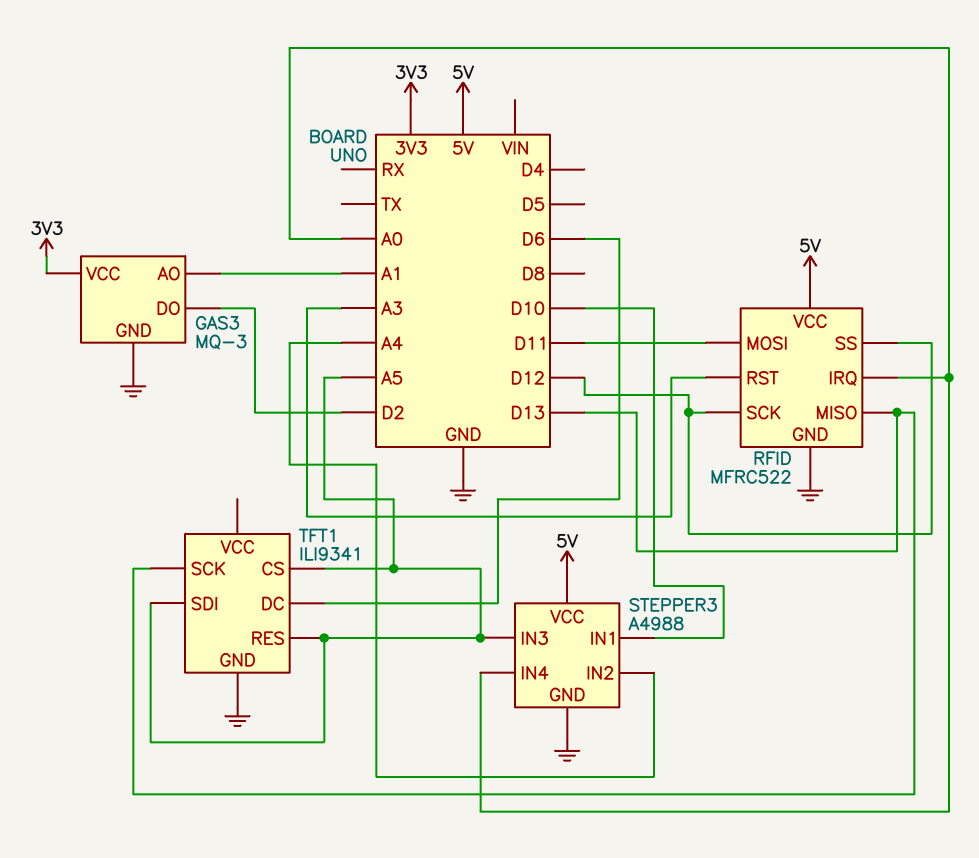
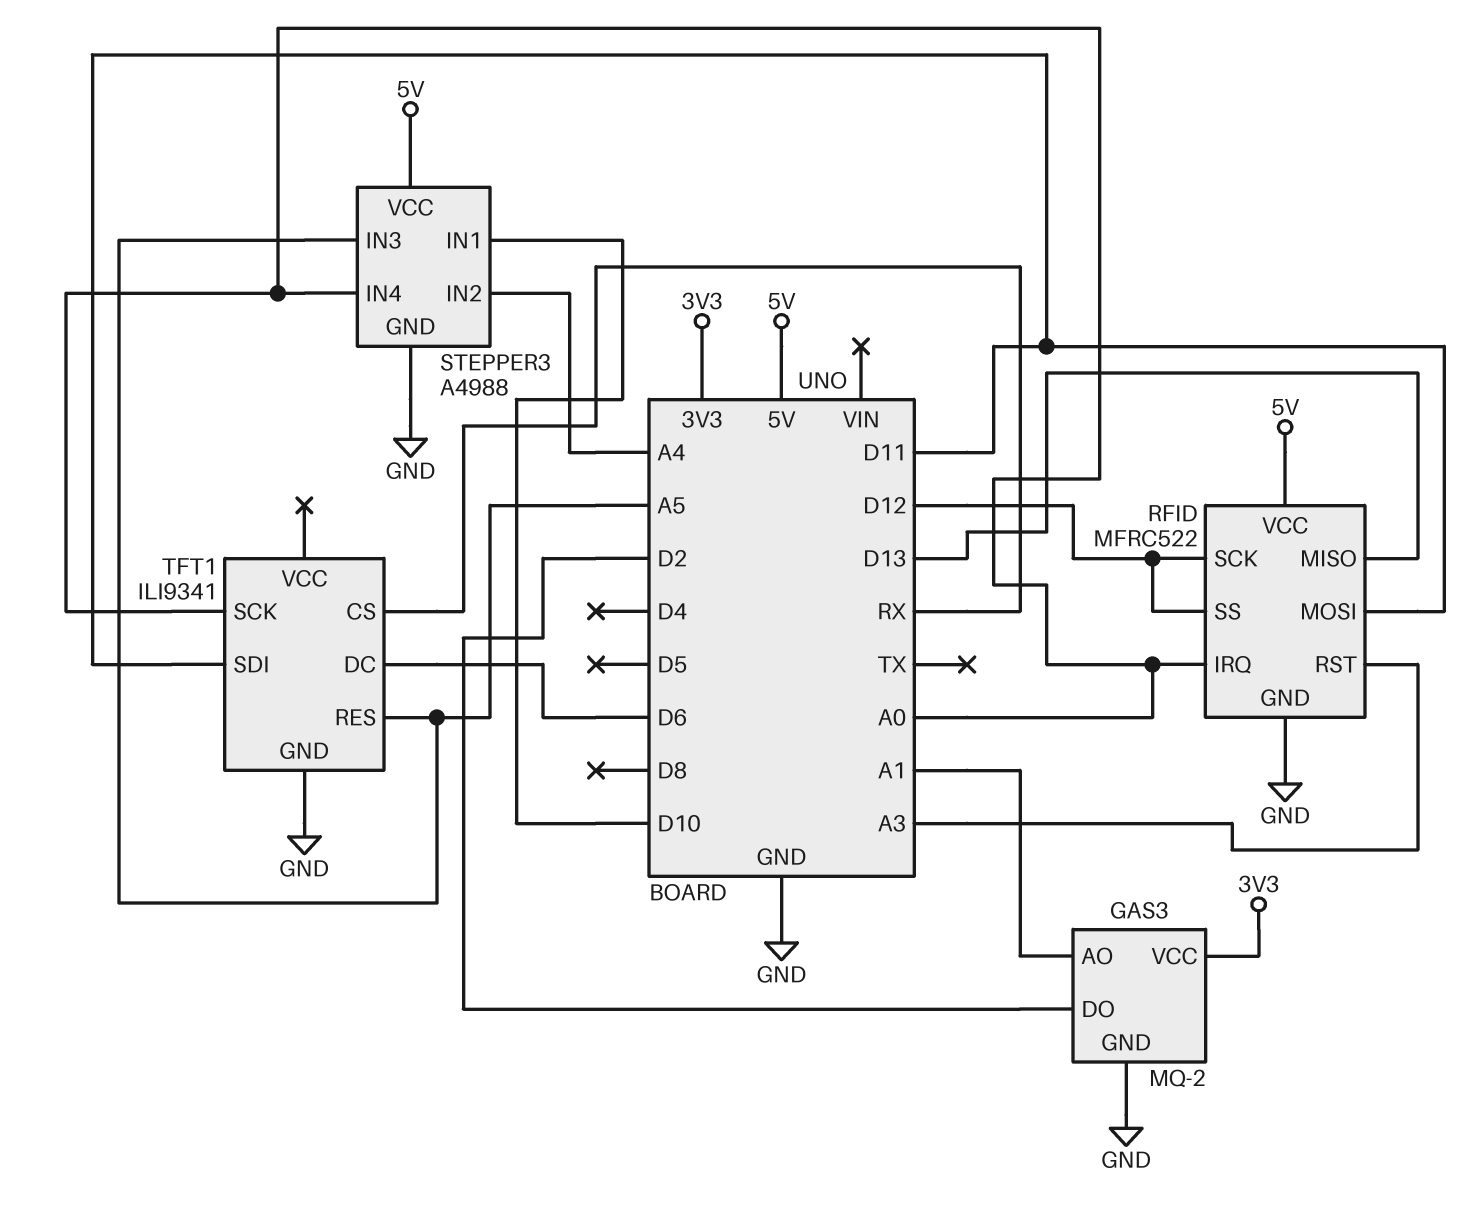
GAS3: MQ-3 -> MQ-2
TFT1 pin CS: A5 -> RX
TFT1 pin SCK: D13 -> A0
TFT1 pin SDI: A5 -> D11

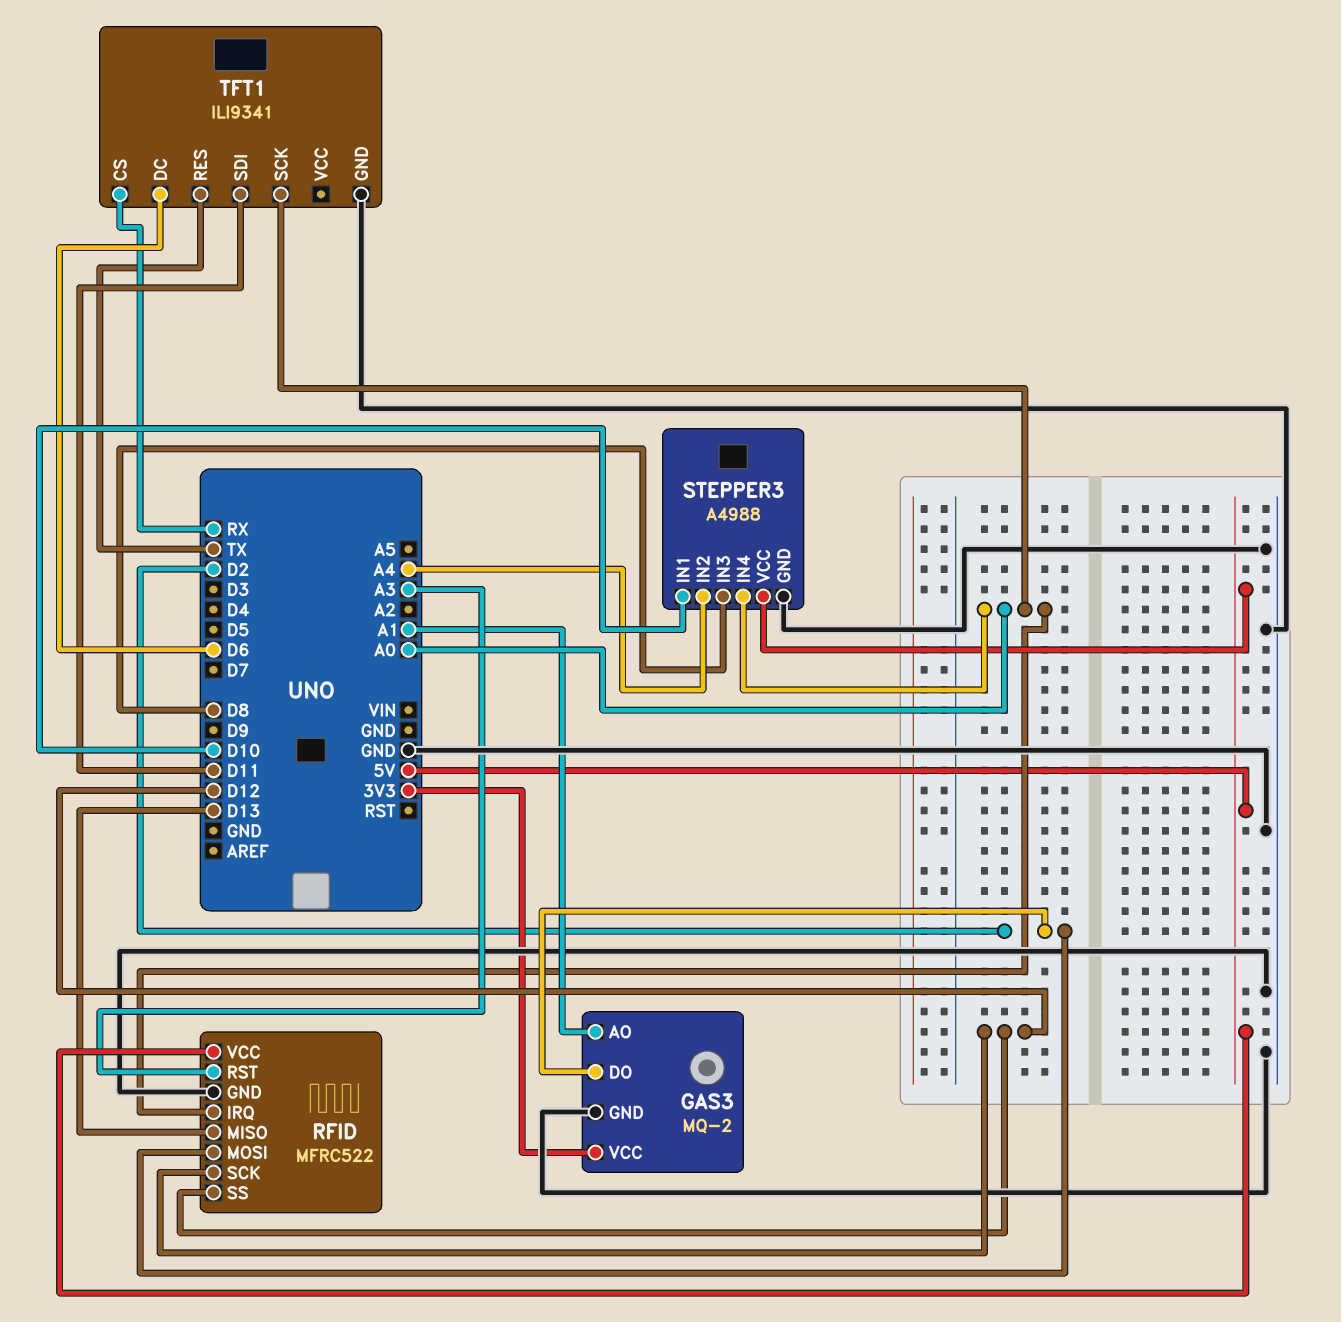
RFID pin MOSI: D11 -> D2
STEPPER3 pin IN3: A5 -> D8
TFT1 pin RES: A5 -> TX

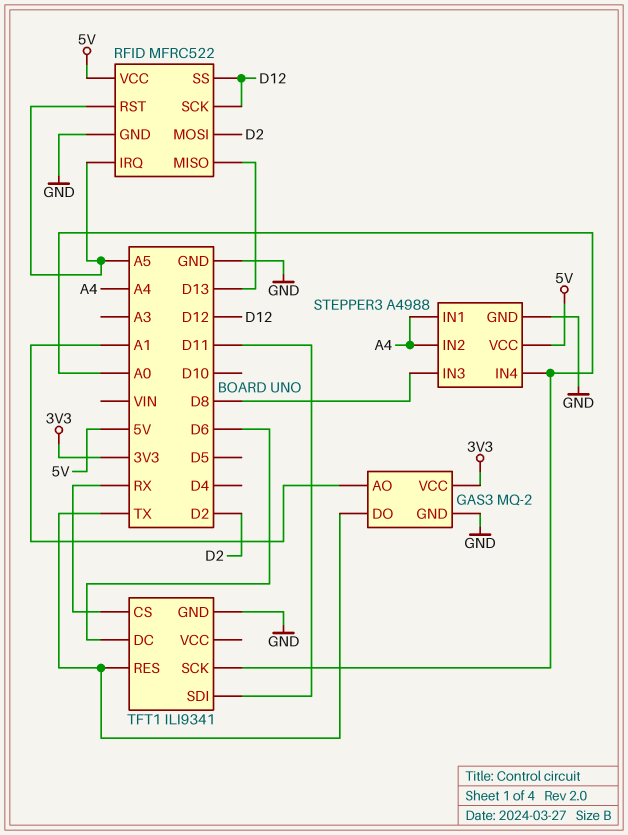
GAS3 pin DO: D2 -> TX
RFID pin IRQ: A0 -> A5
RFID pin RST: A3 -> A5
STEPPER3 pin IN1: D10 -> A4

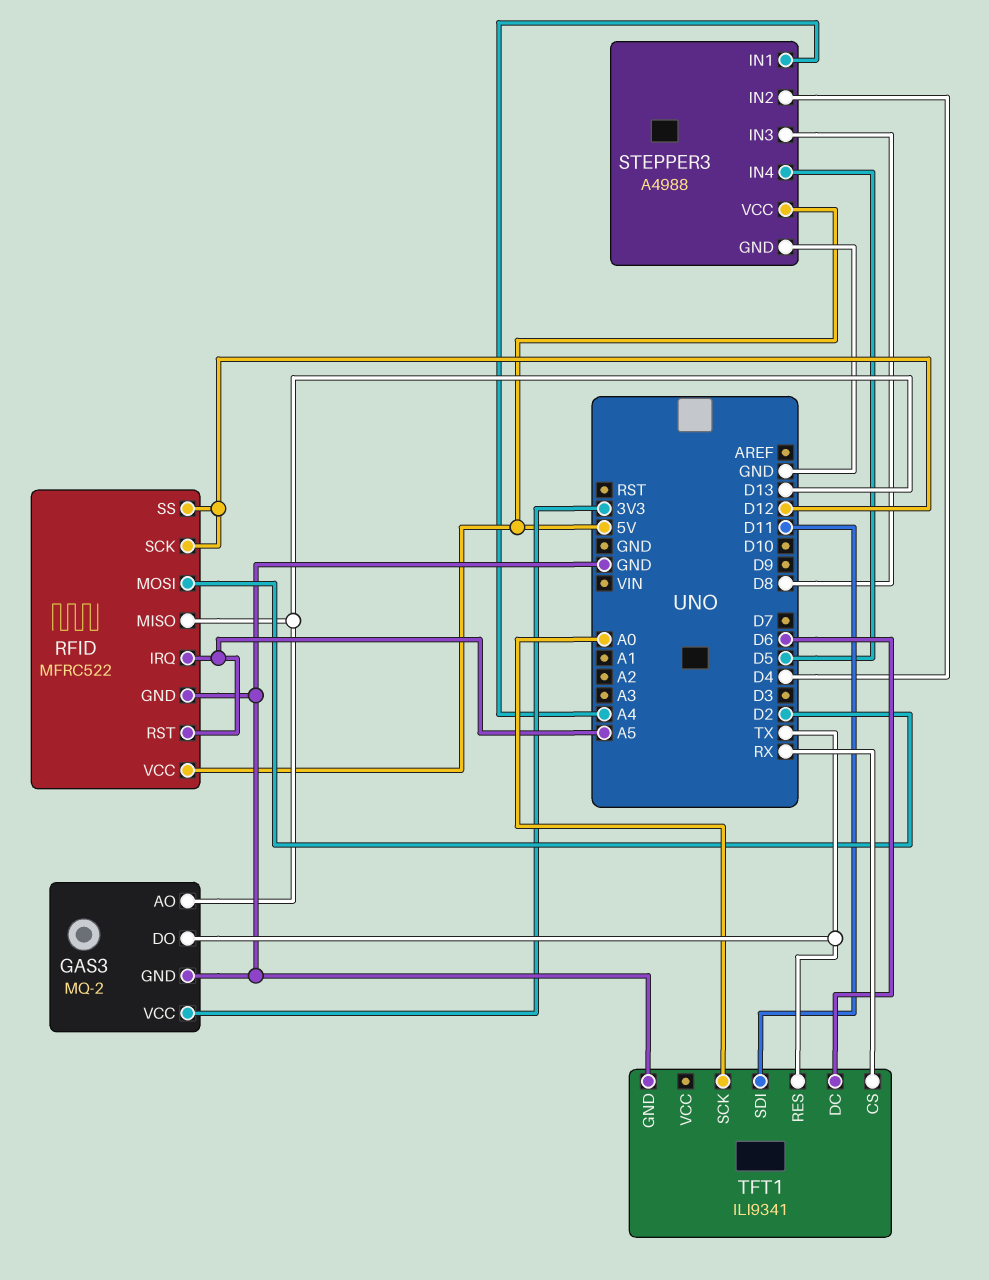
GAS3 pin AO: A1 -> D13
STEPPER3 pin IN2: A4 -> D4
STEPPER3 pin IN4: A0 -> D5

